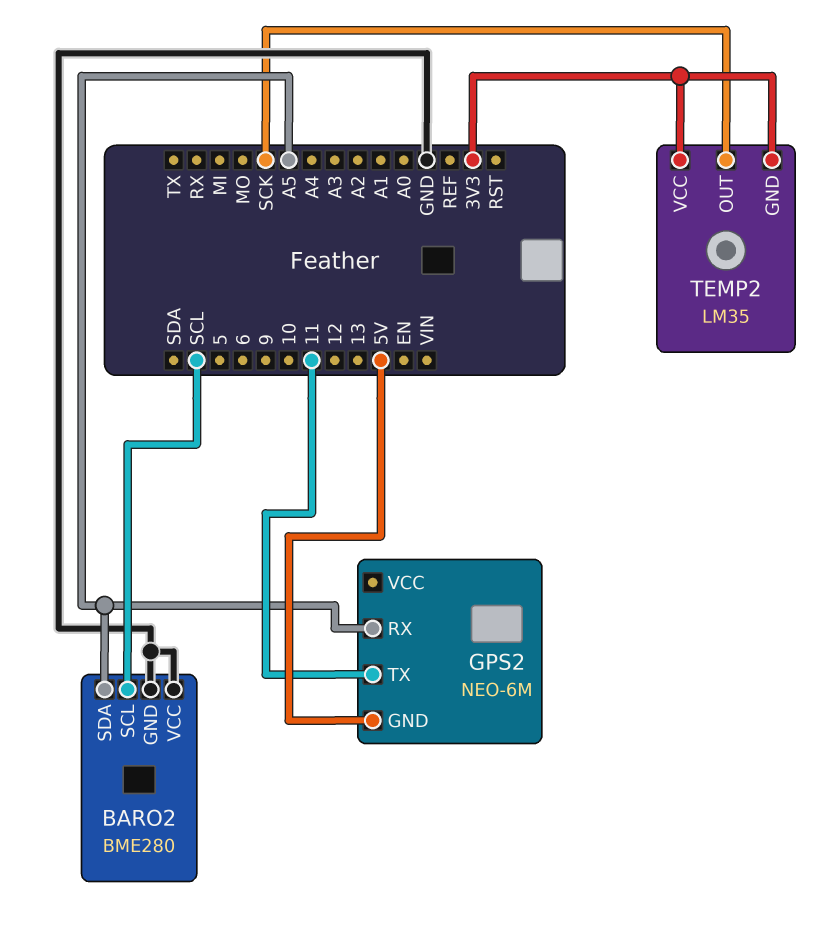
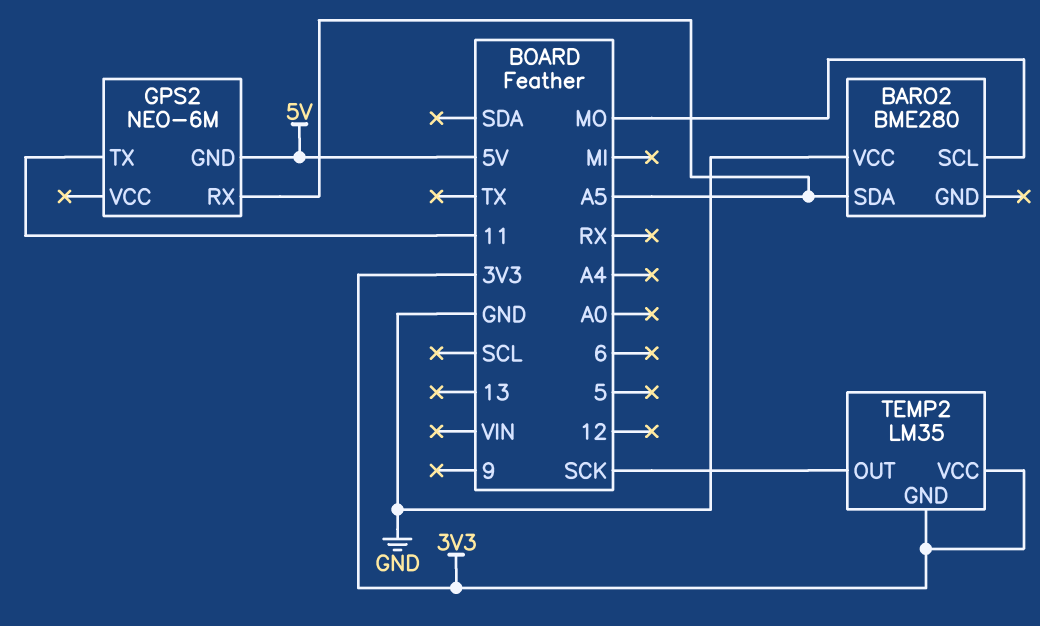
BARO2 pin GND: GND -> none
BARO2 pin SCL: SCL -> MO

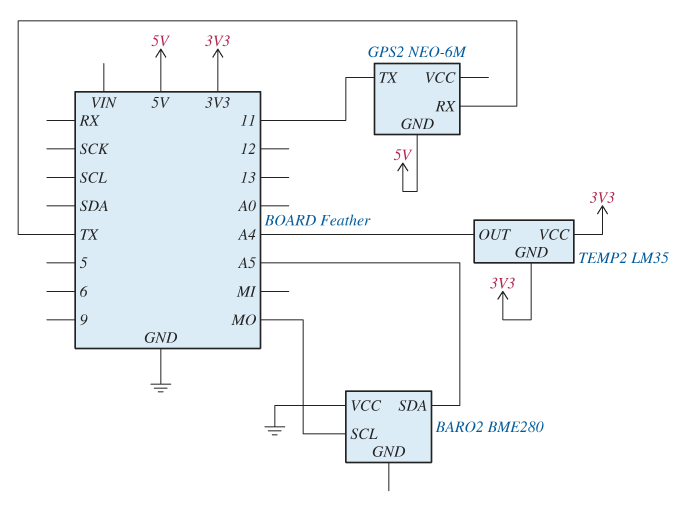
GPS2 pin RX: A5 -> TX
TEMP2 pin OUT: SCK -> A4

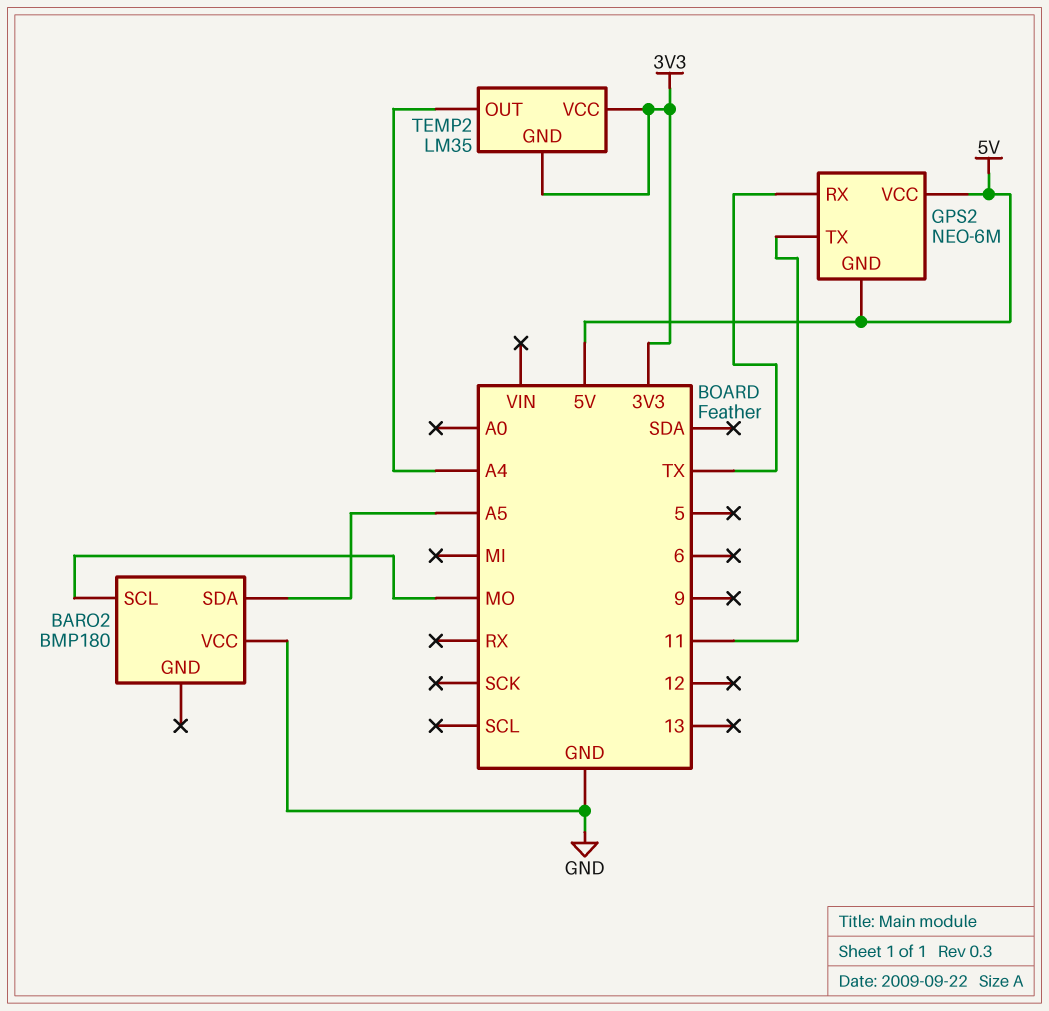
BARO2: BME280 -> BMP180
GPS2 pin VCC: none -> 5V

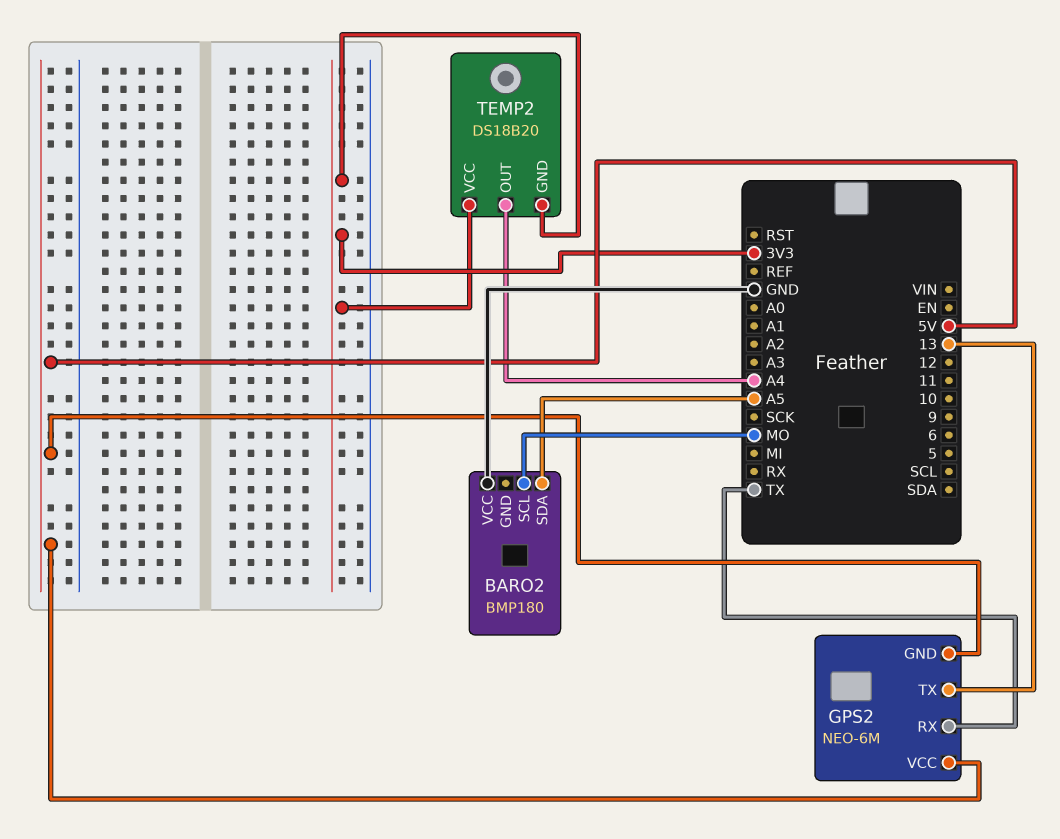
GPS2 pin TX: 11 -> 13
TEMP2: LM35 -> DS18B20

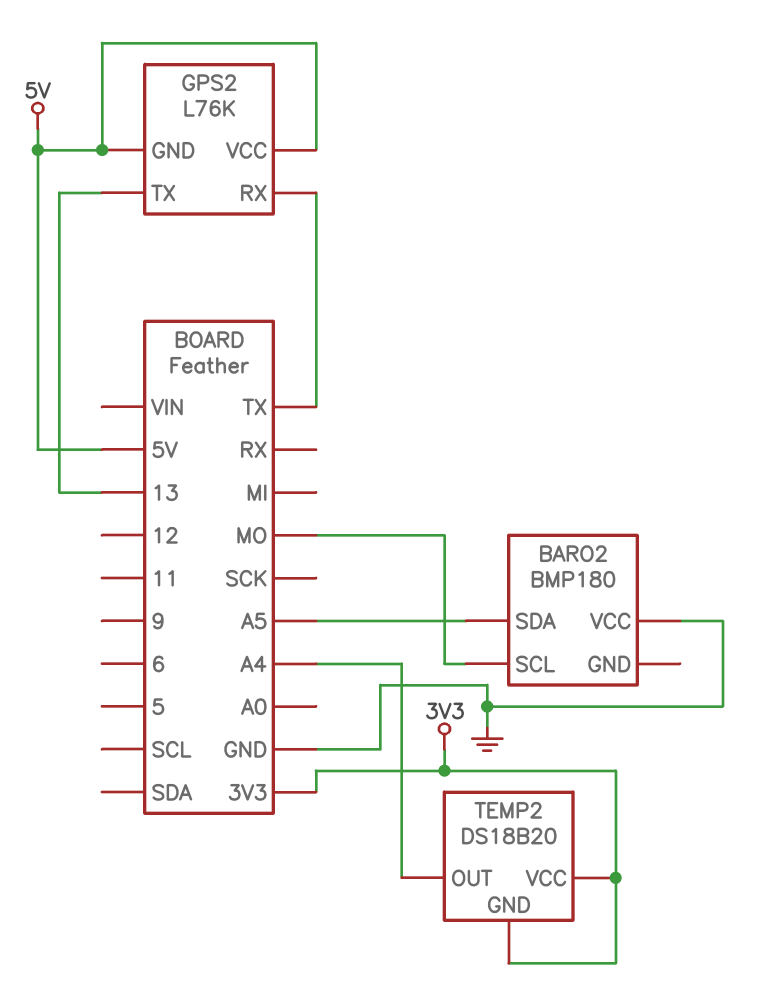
GPS2: NEO-6M -> L76K

